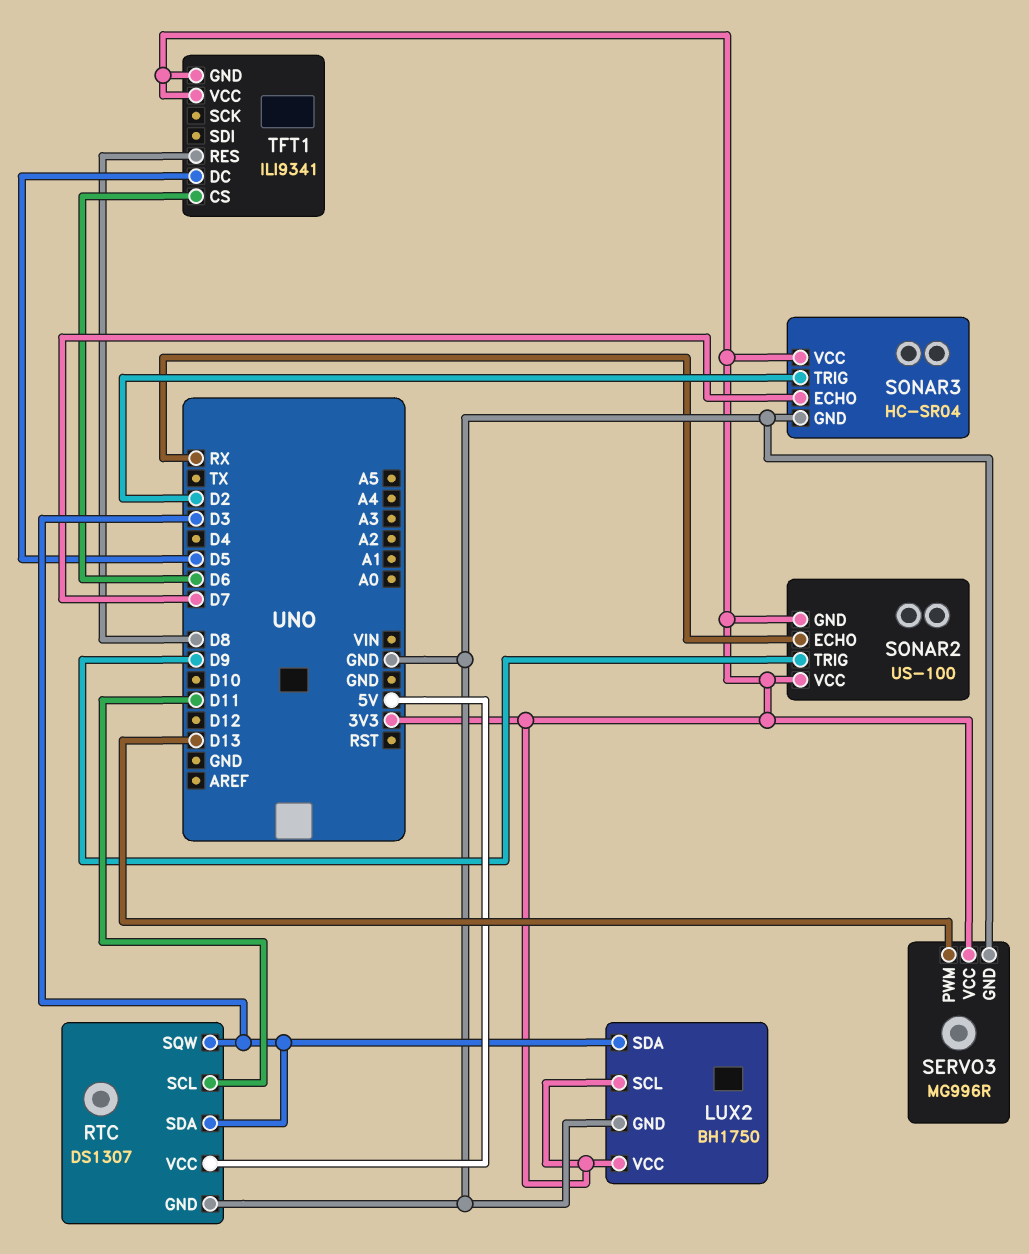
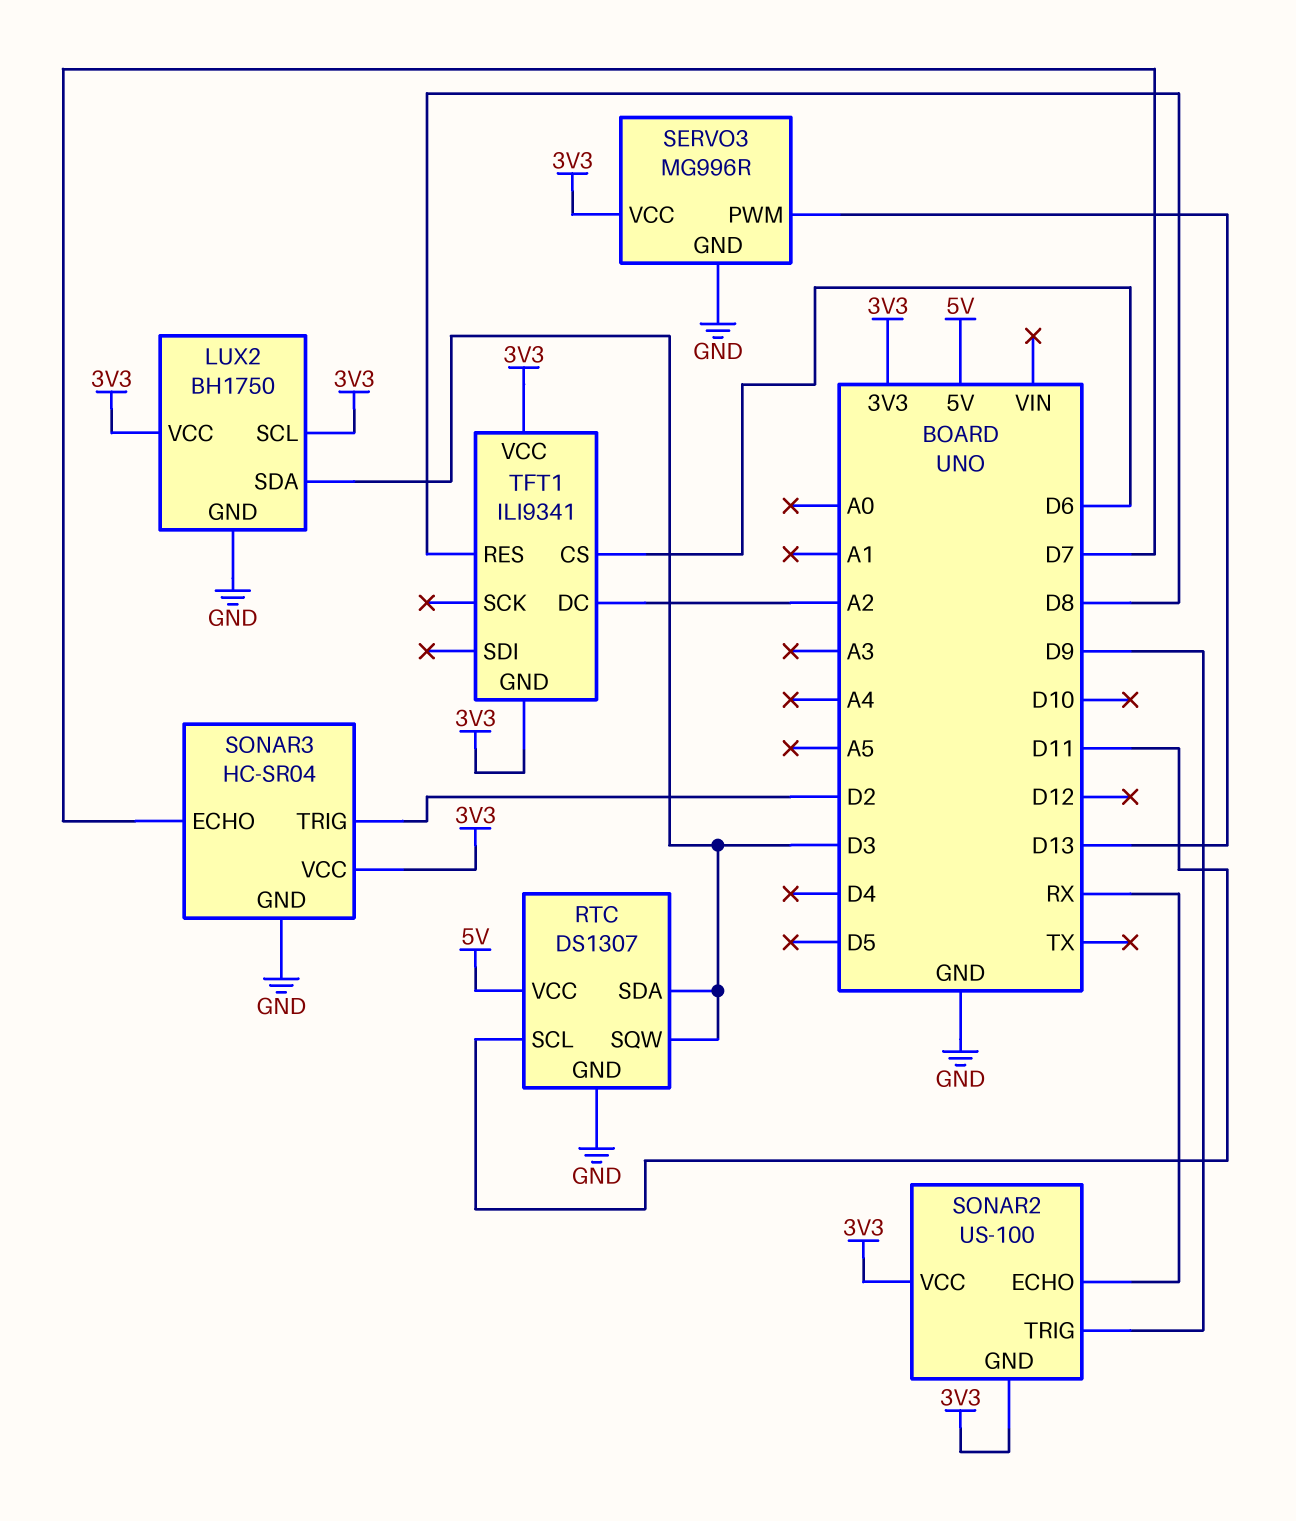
TFT1 pin DC: D5 -> A2

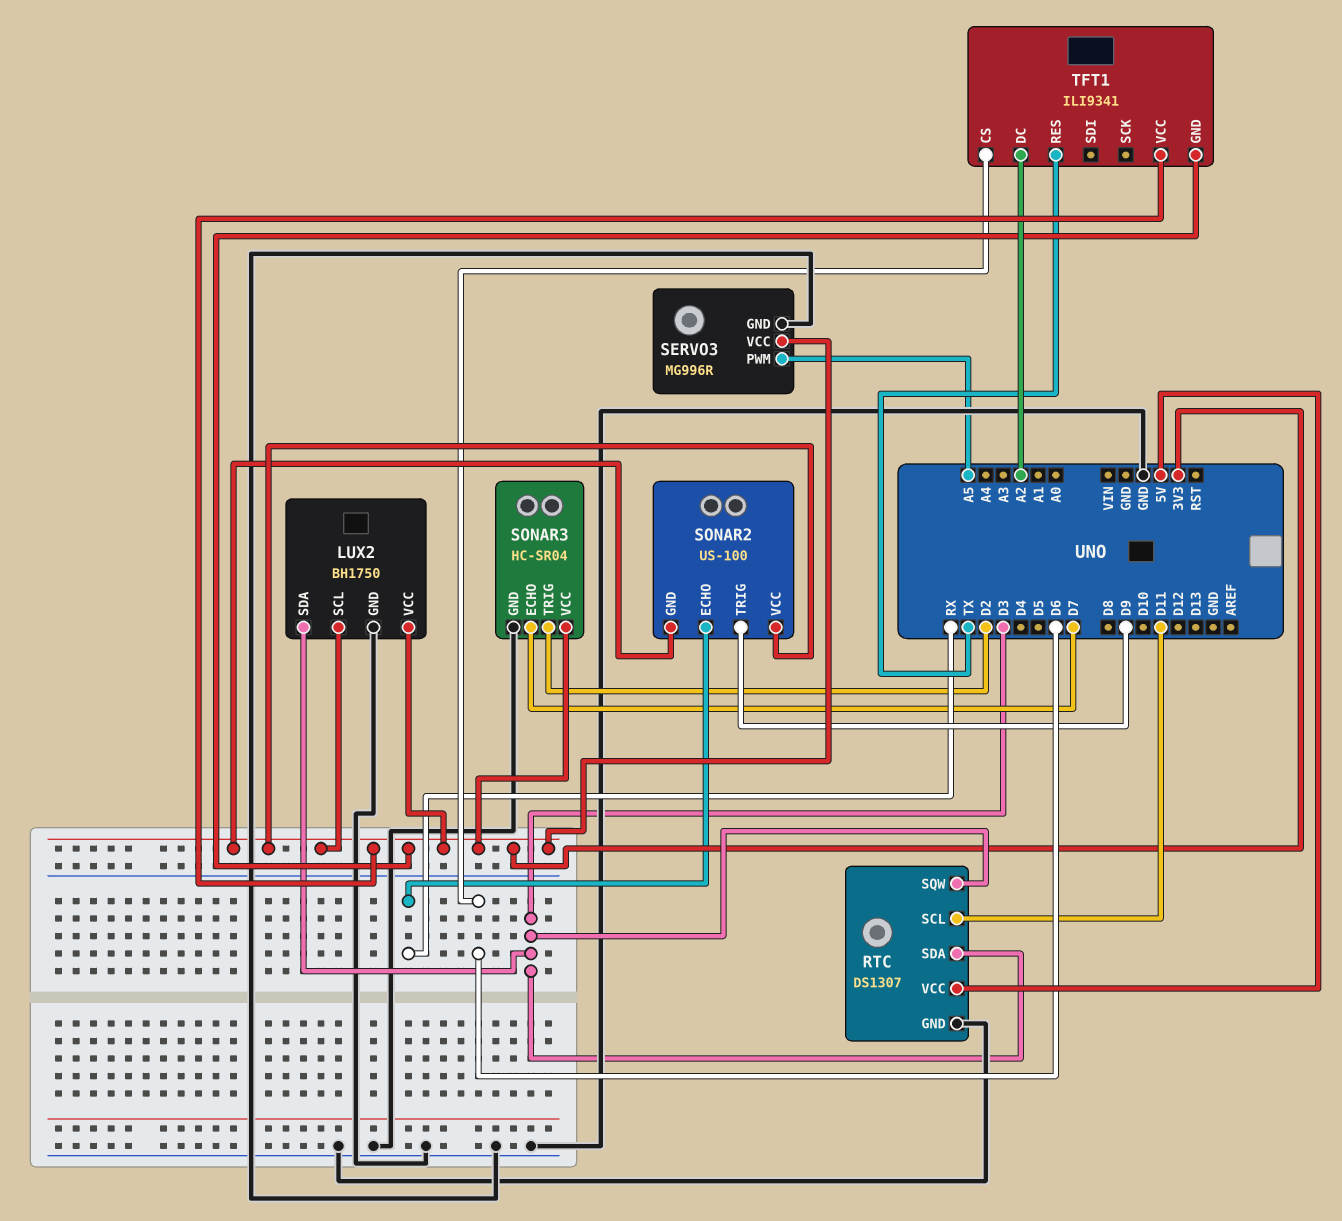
SERVO3 pin PWM: D13 -> A5
TFT1 pin RES: D8 -> TX

